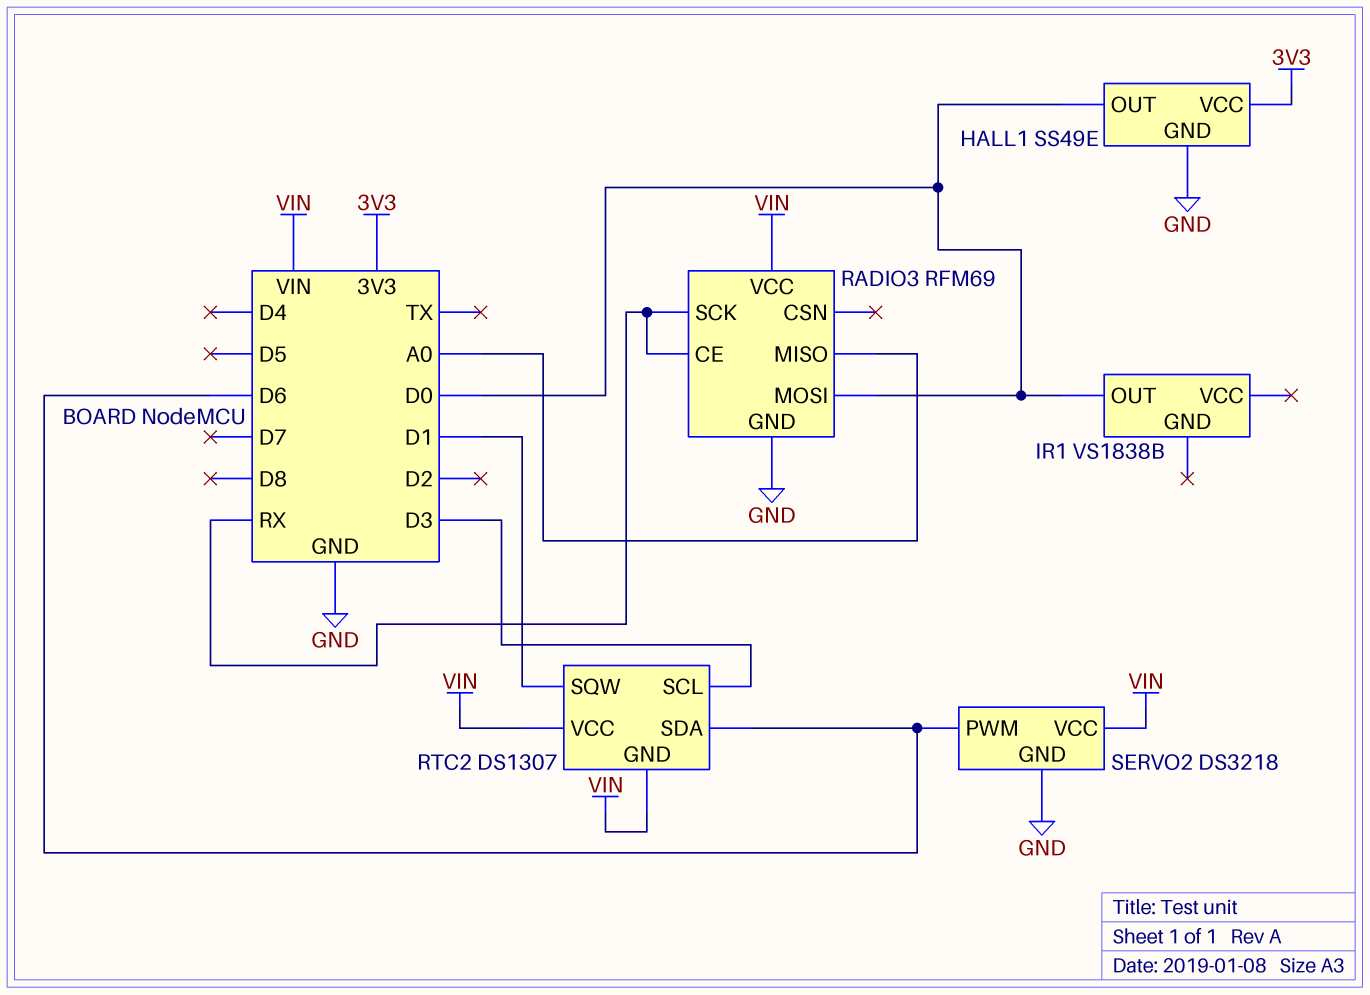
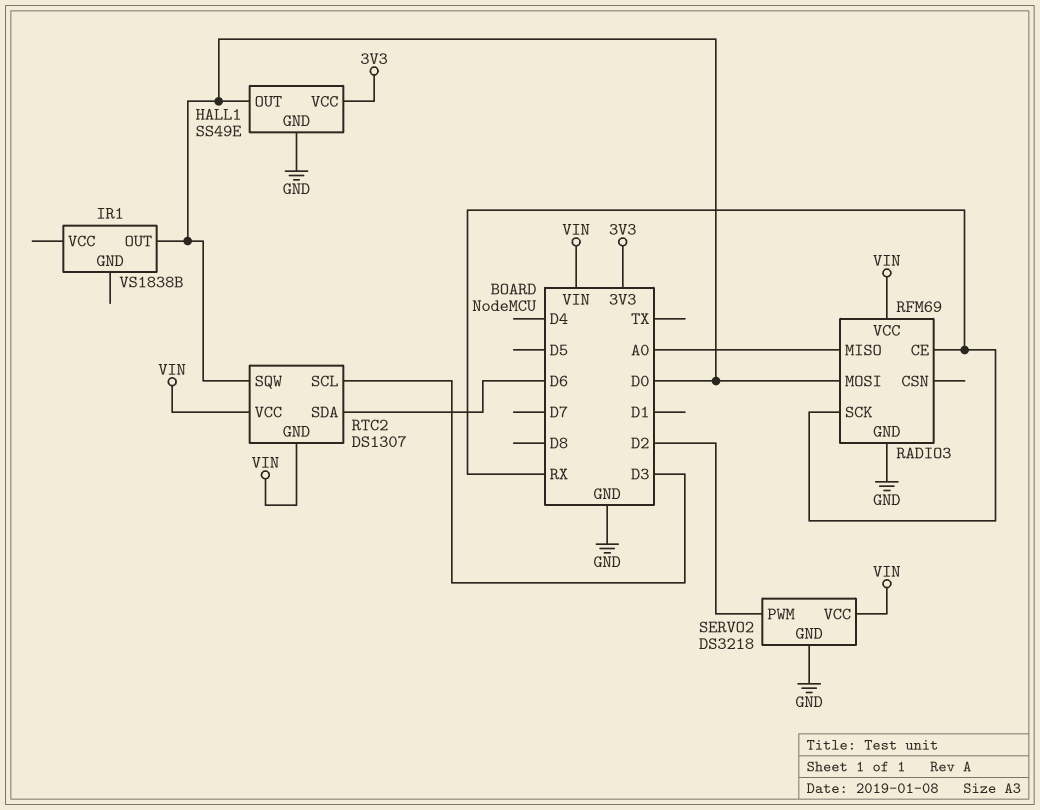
RTC2 pin SQW: D1 -> D0
SERVO2 pin PWM: D6 -> D2

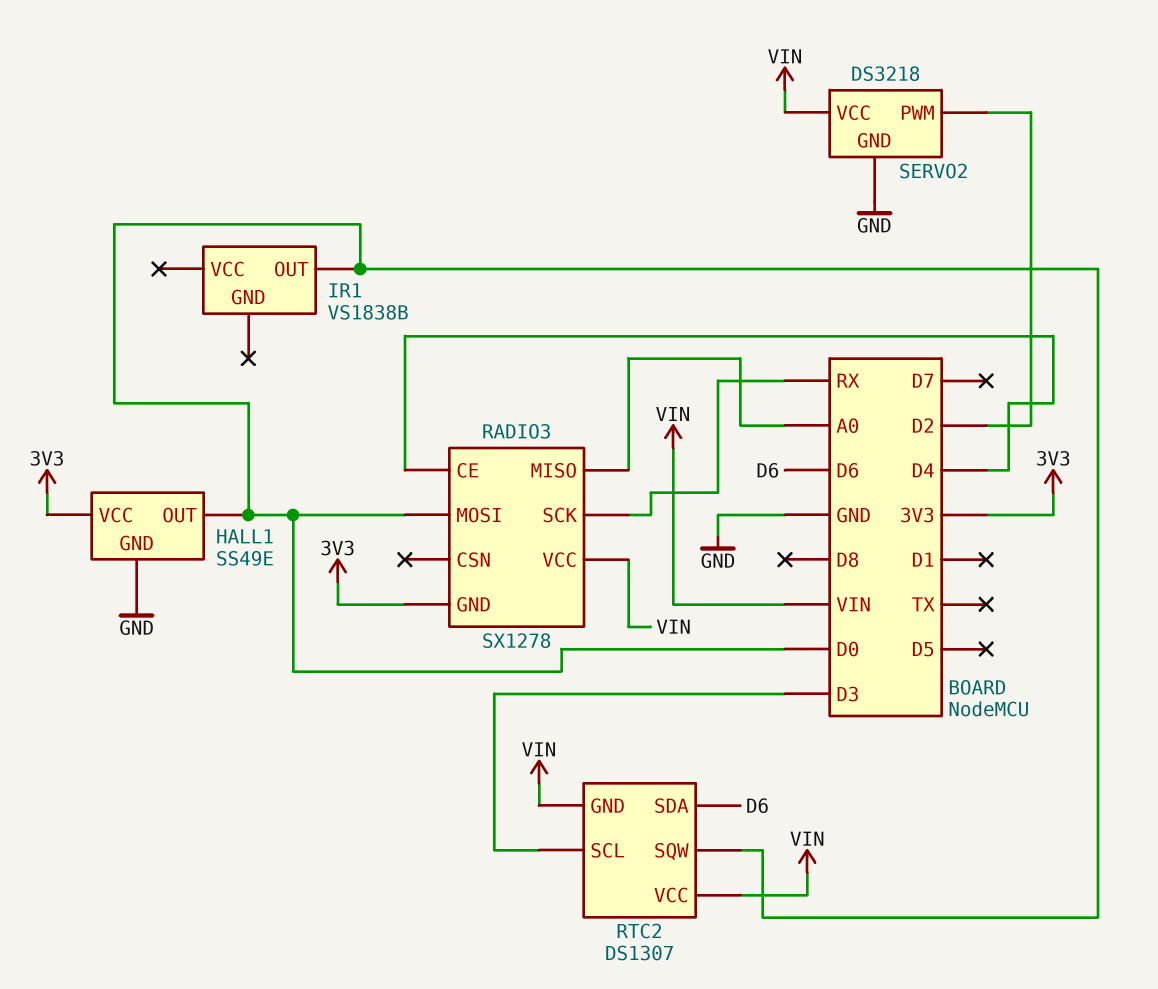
RADIO3: RFM69 -> SX1278
RADIO3 pin CE: RX -> D4
RADIO3 pin GND: GND -> 3V3

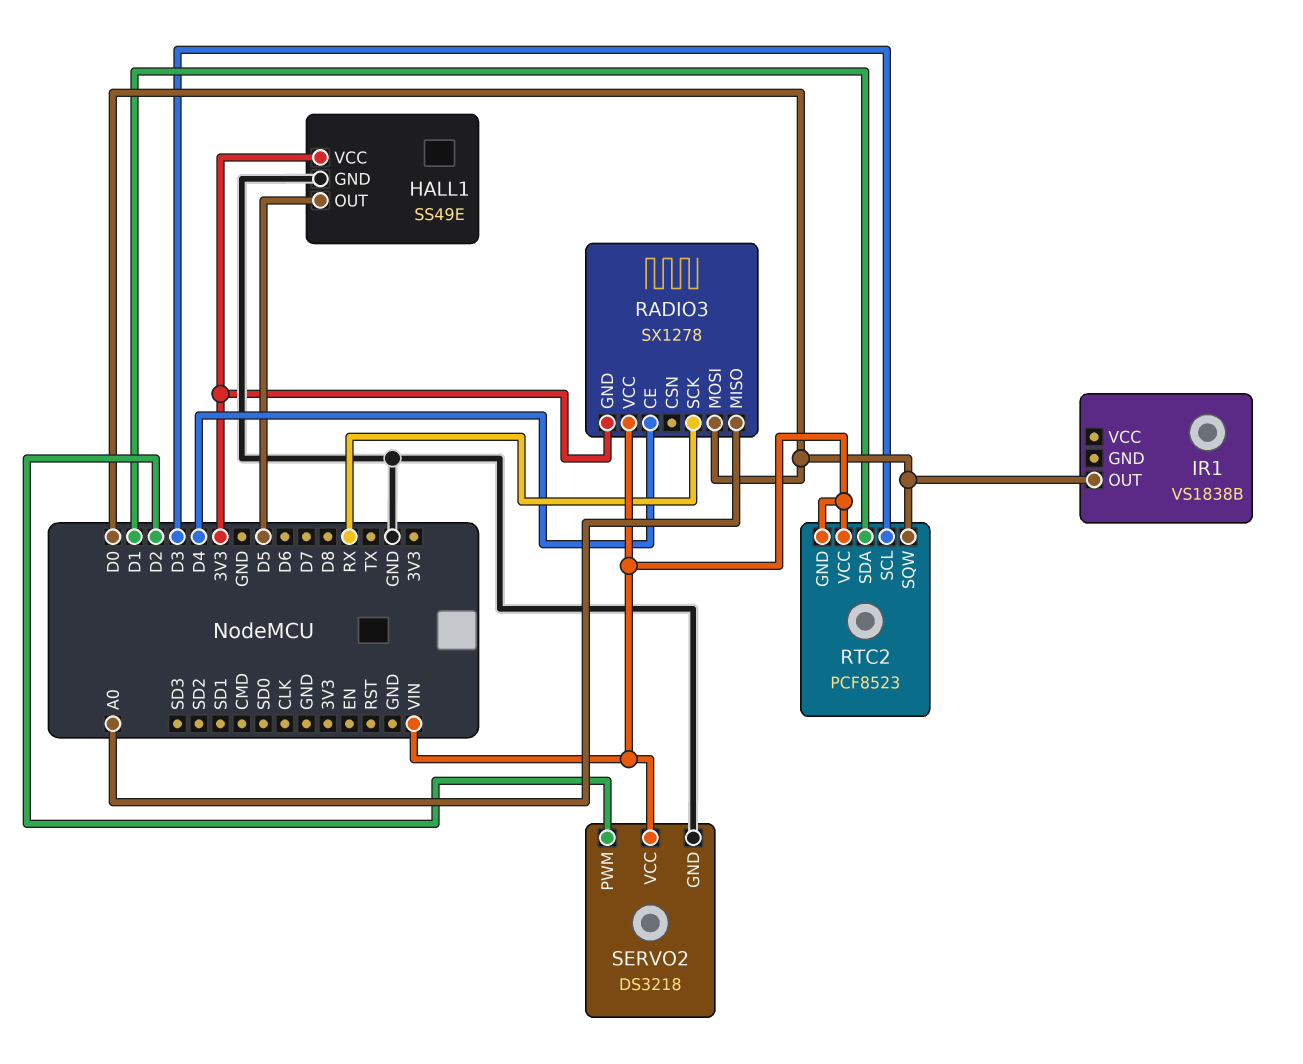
HALL1 pin OUT: D0 -> D5
RTC2: DS1307 -> PCF8523
RTC2 pin SDA: D6 -> D1

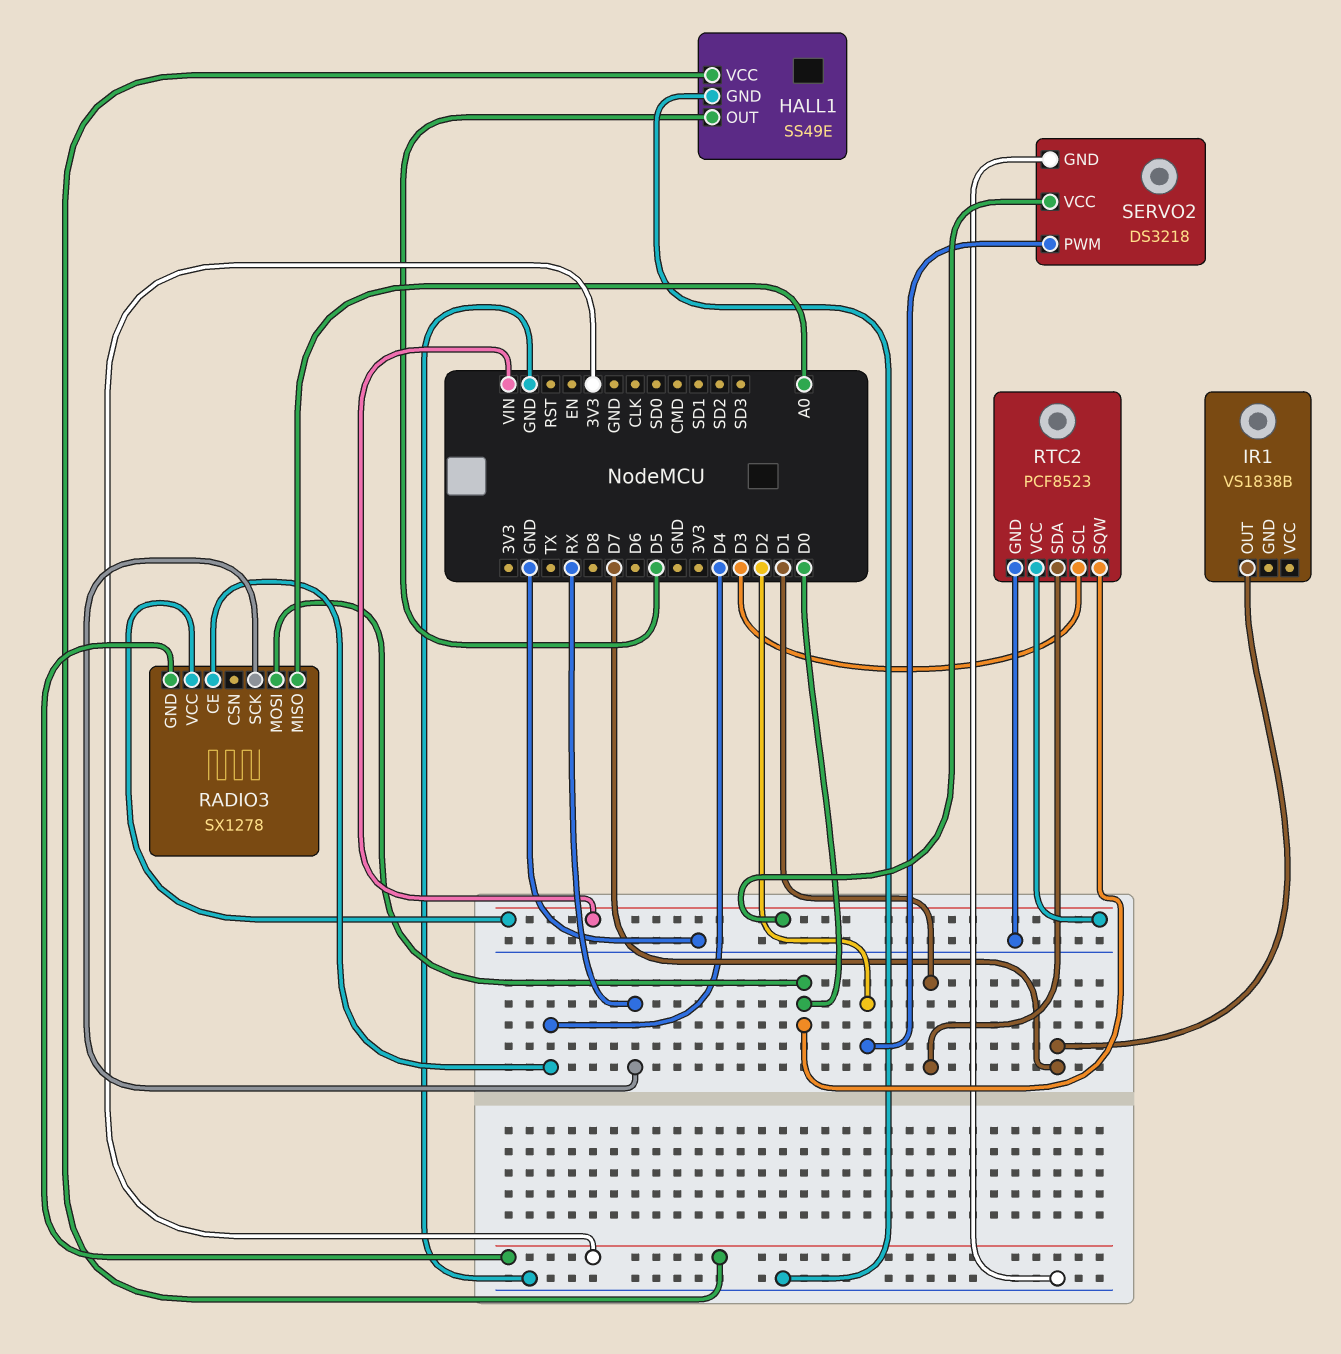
IR1 pin OUT: D0 -> D7
RTC2 pin GND: VIN -> GND

